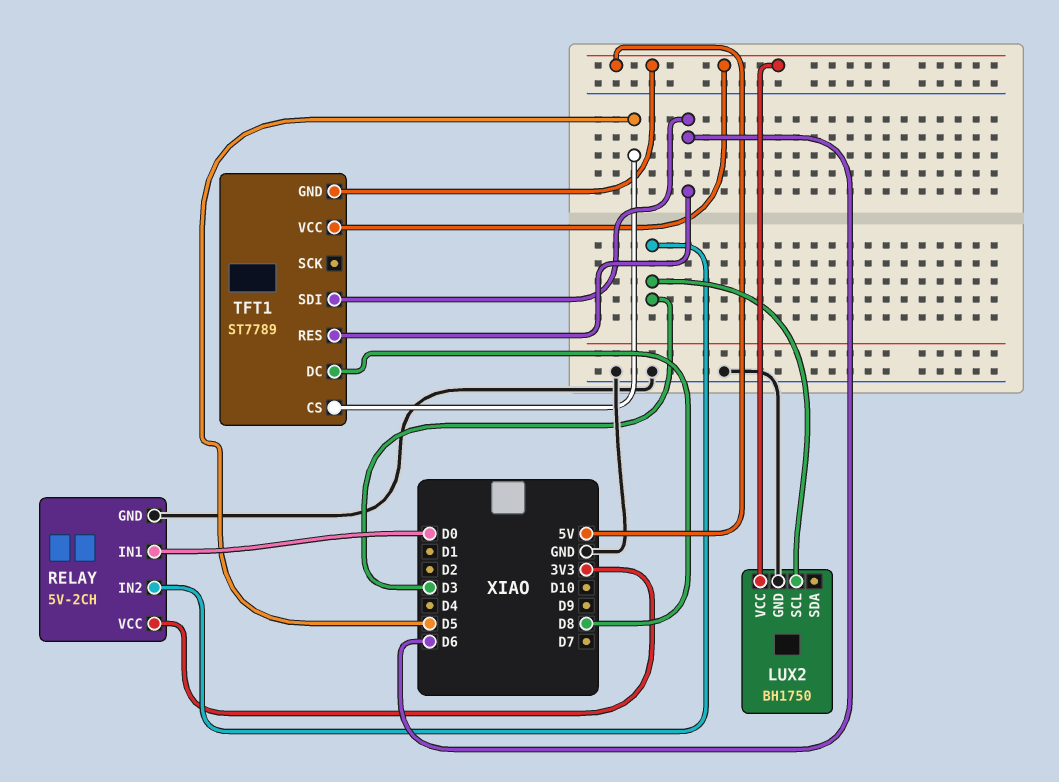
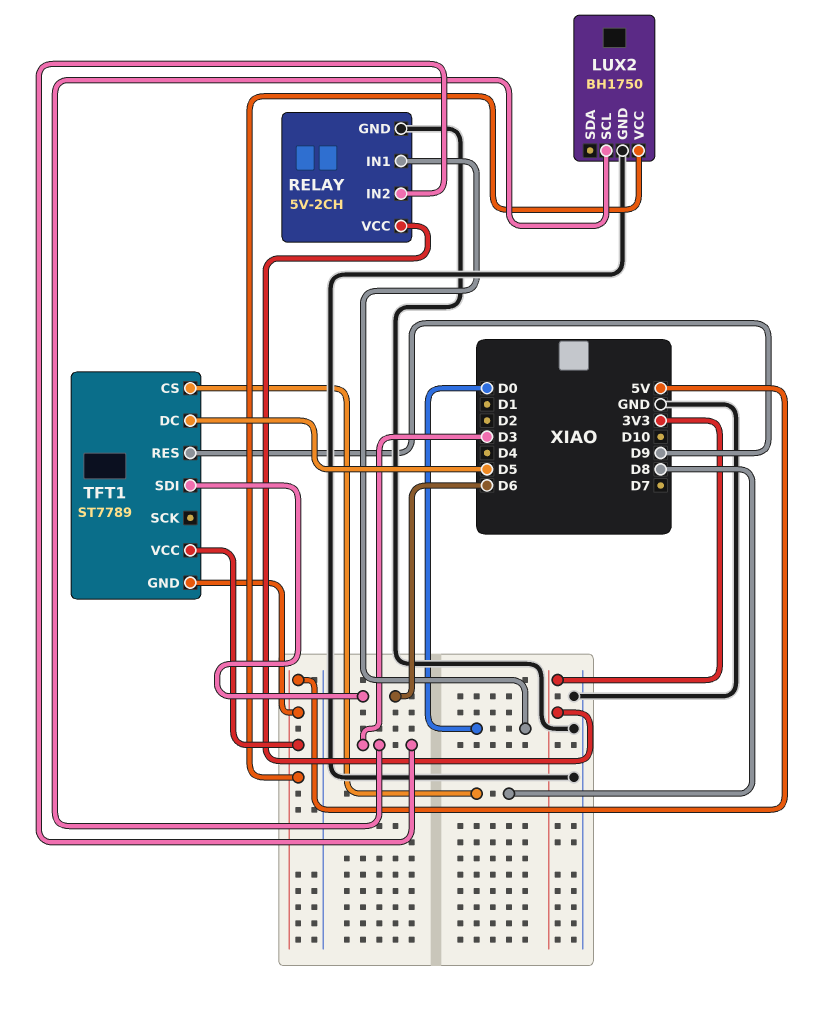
TFT1 pin CS: D5 -> D8
TFT1 pin DC: D8 -> D5
TFT1 pin RES: D6 -> D9

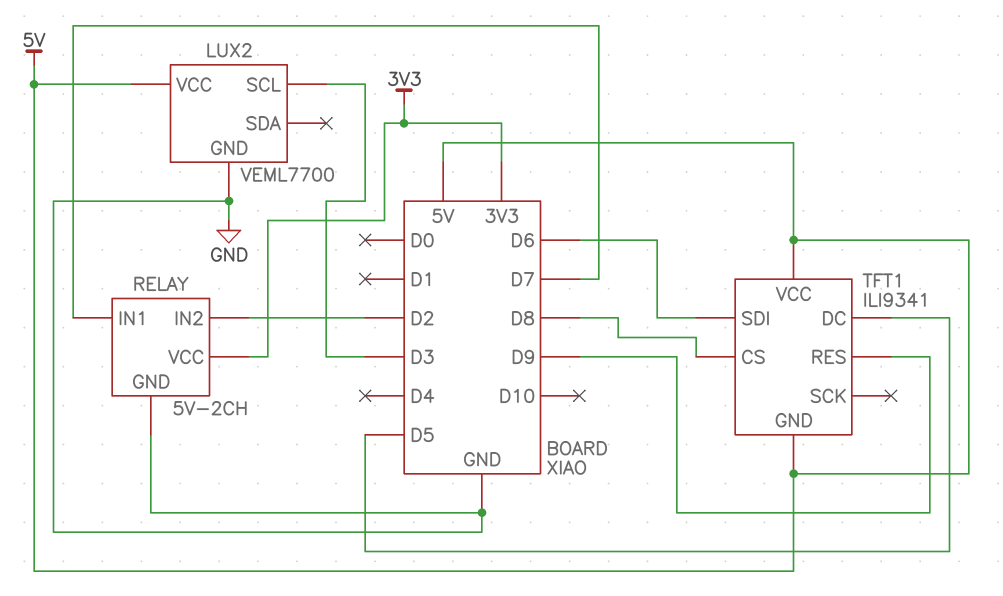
LUX2: BH1750 -> VEML7700
RELAY pin IN1: D0 -> D7
RELAY pin IN2: D3 -> D2
TFT1: ST7789 -> ILI9341

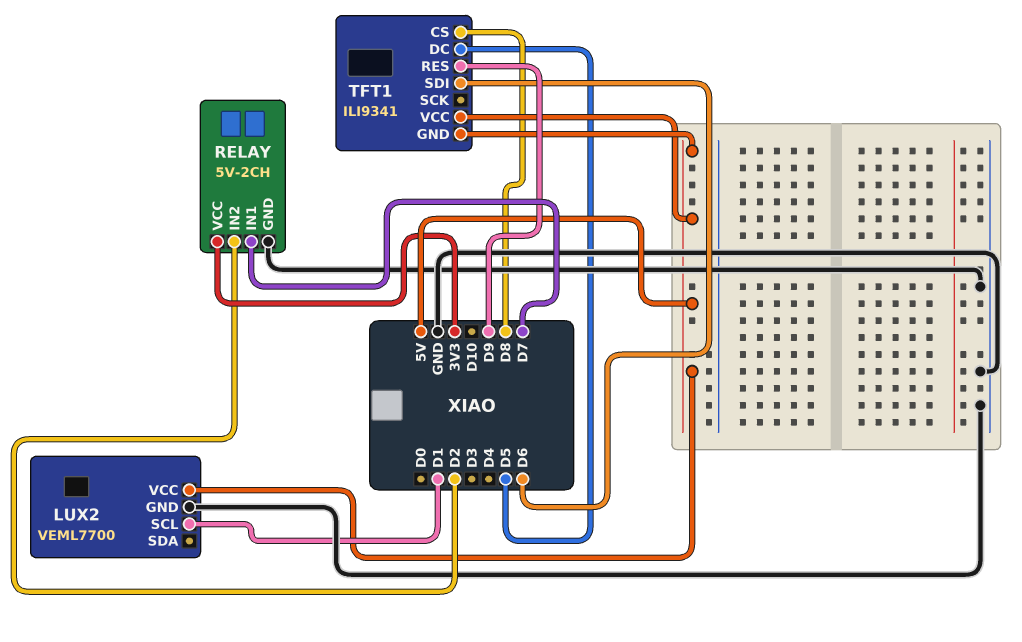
LUX2 pin SCL: D3 -> D1

